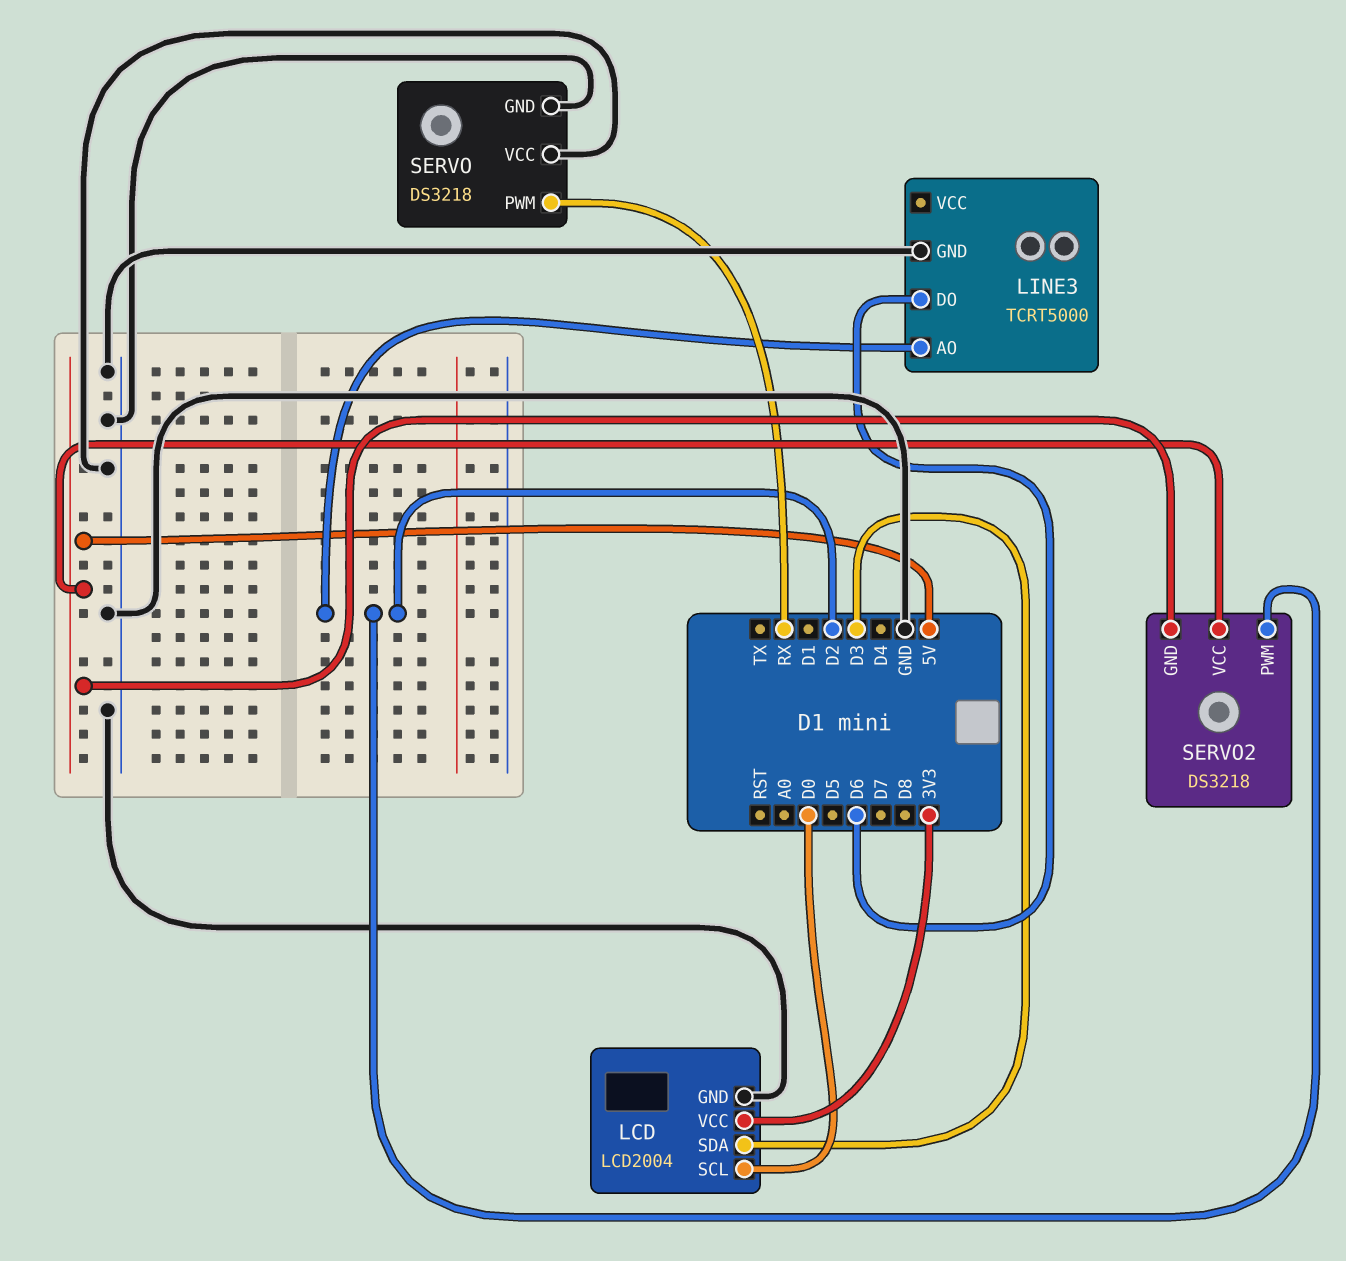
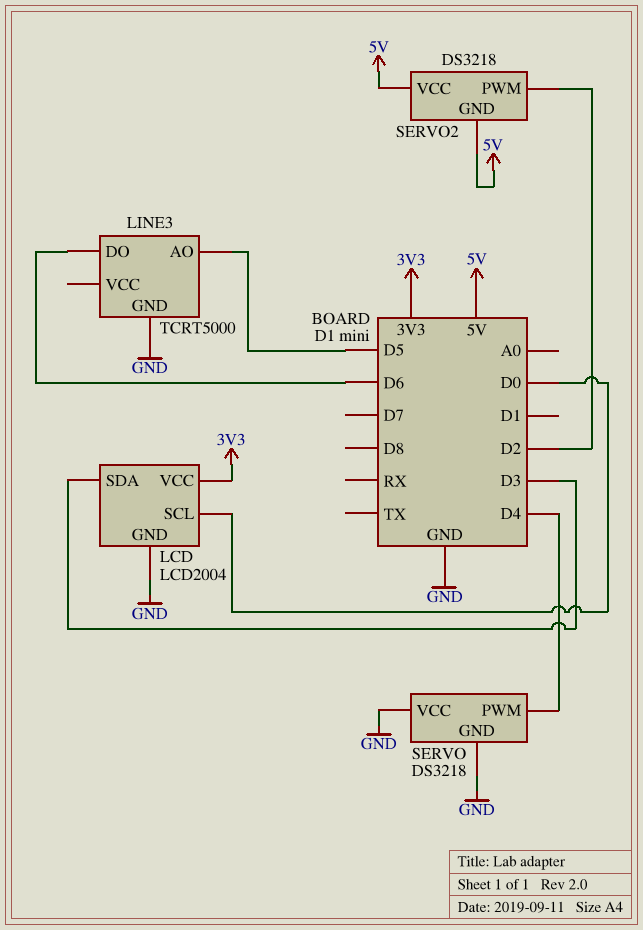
LINE3 pin AO: D2 -> D5
SERVO pin PWM: RX -> D4

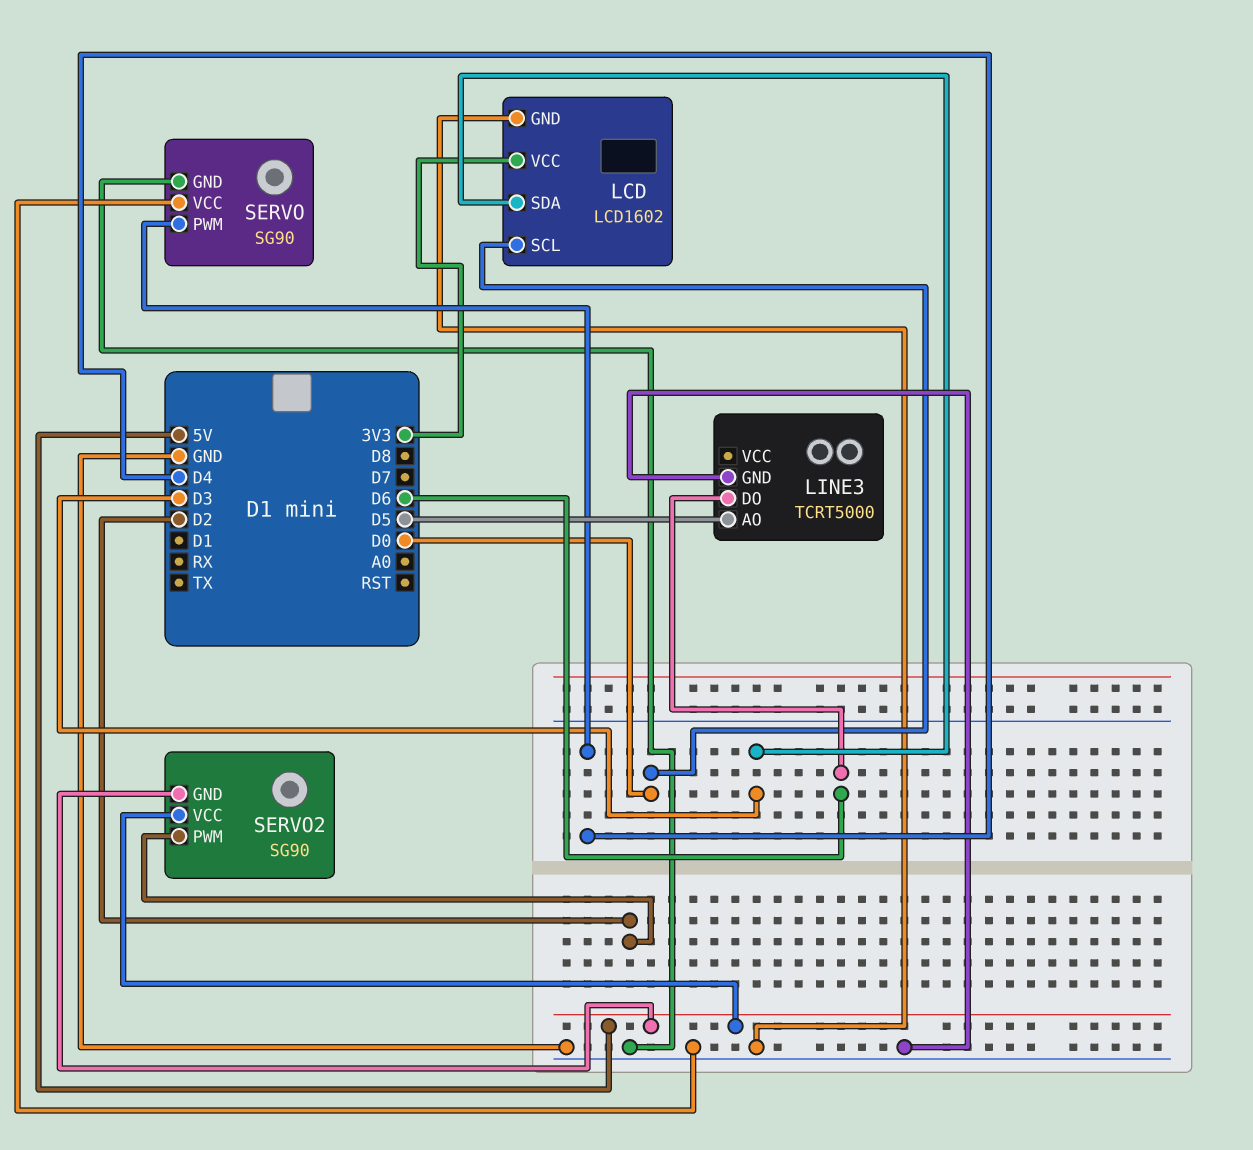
LCD: LCD2004 -> LCD1602
SERVO: DS3218 -> SG90
SERVO2: DS3218 -> SG90

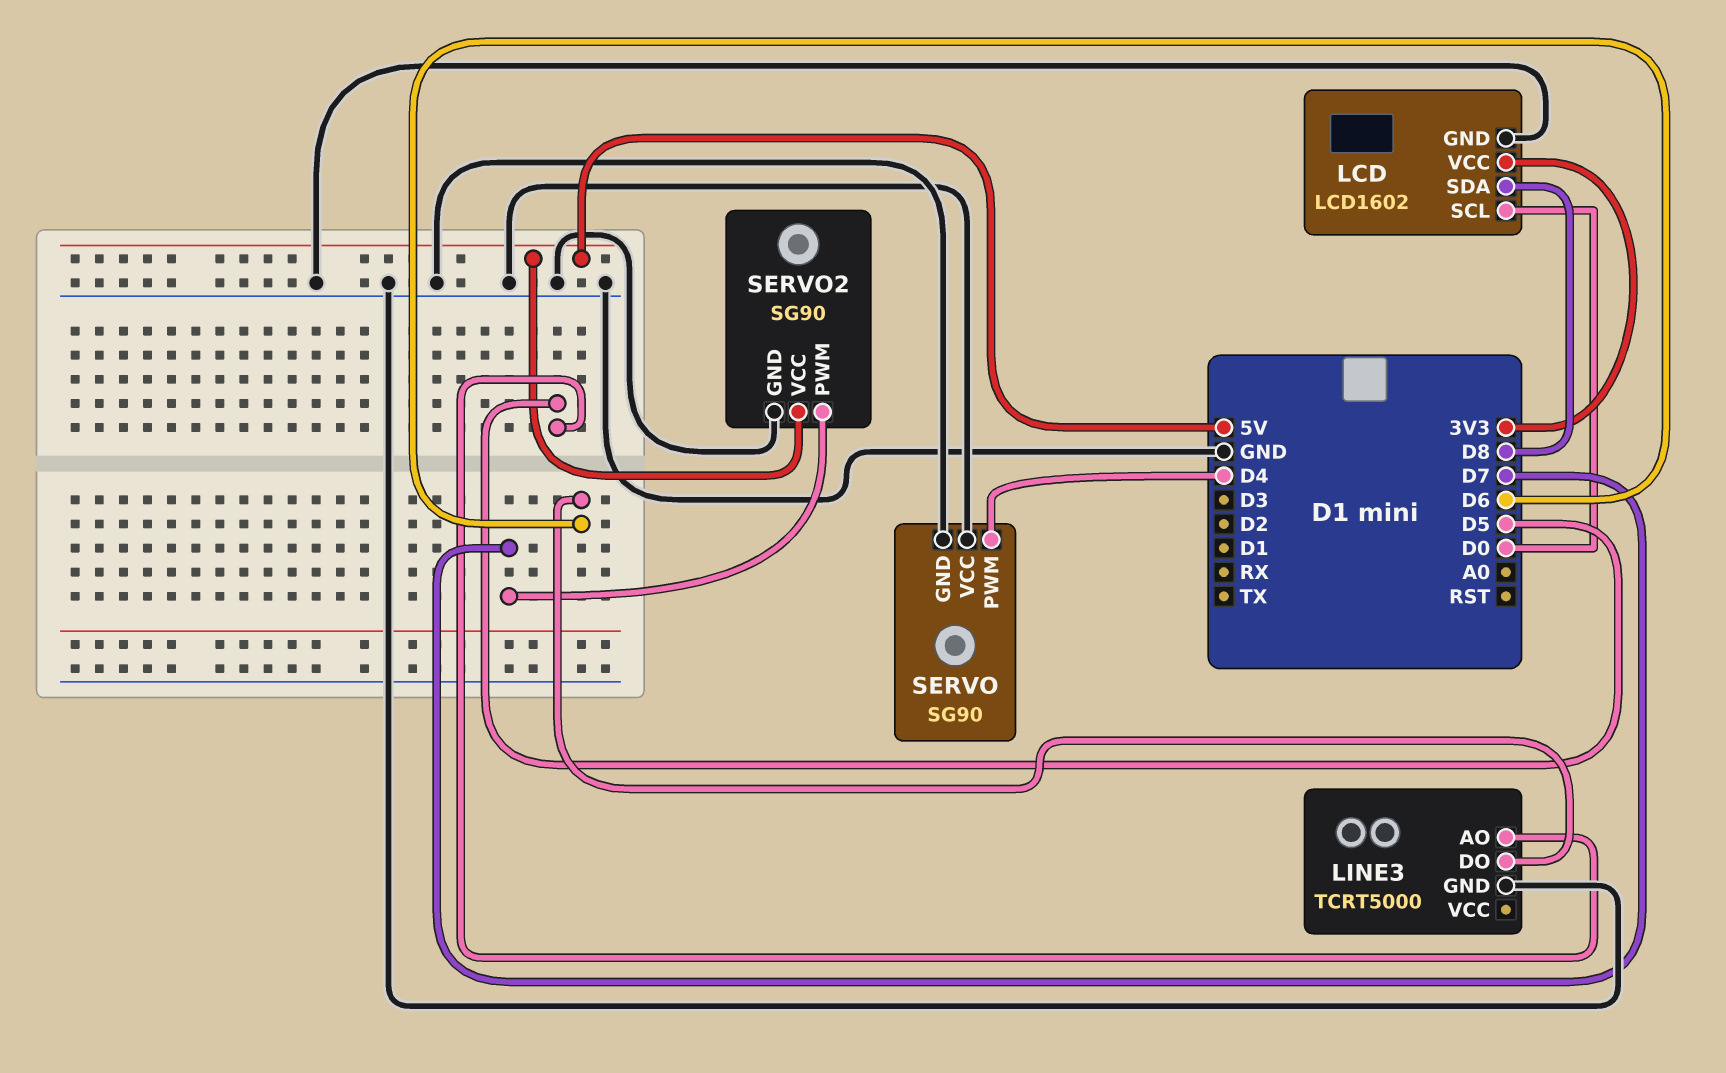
LCD pin SDA: D3 -> D8
SERVO2 pin GND: 5V -> GND
SERVO2 pin PWM: D2 -> D7

